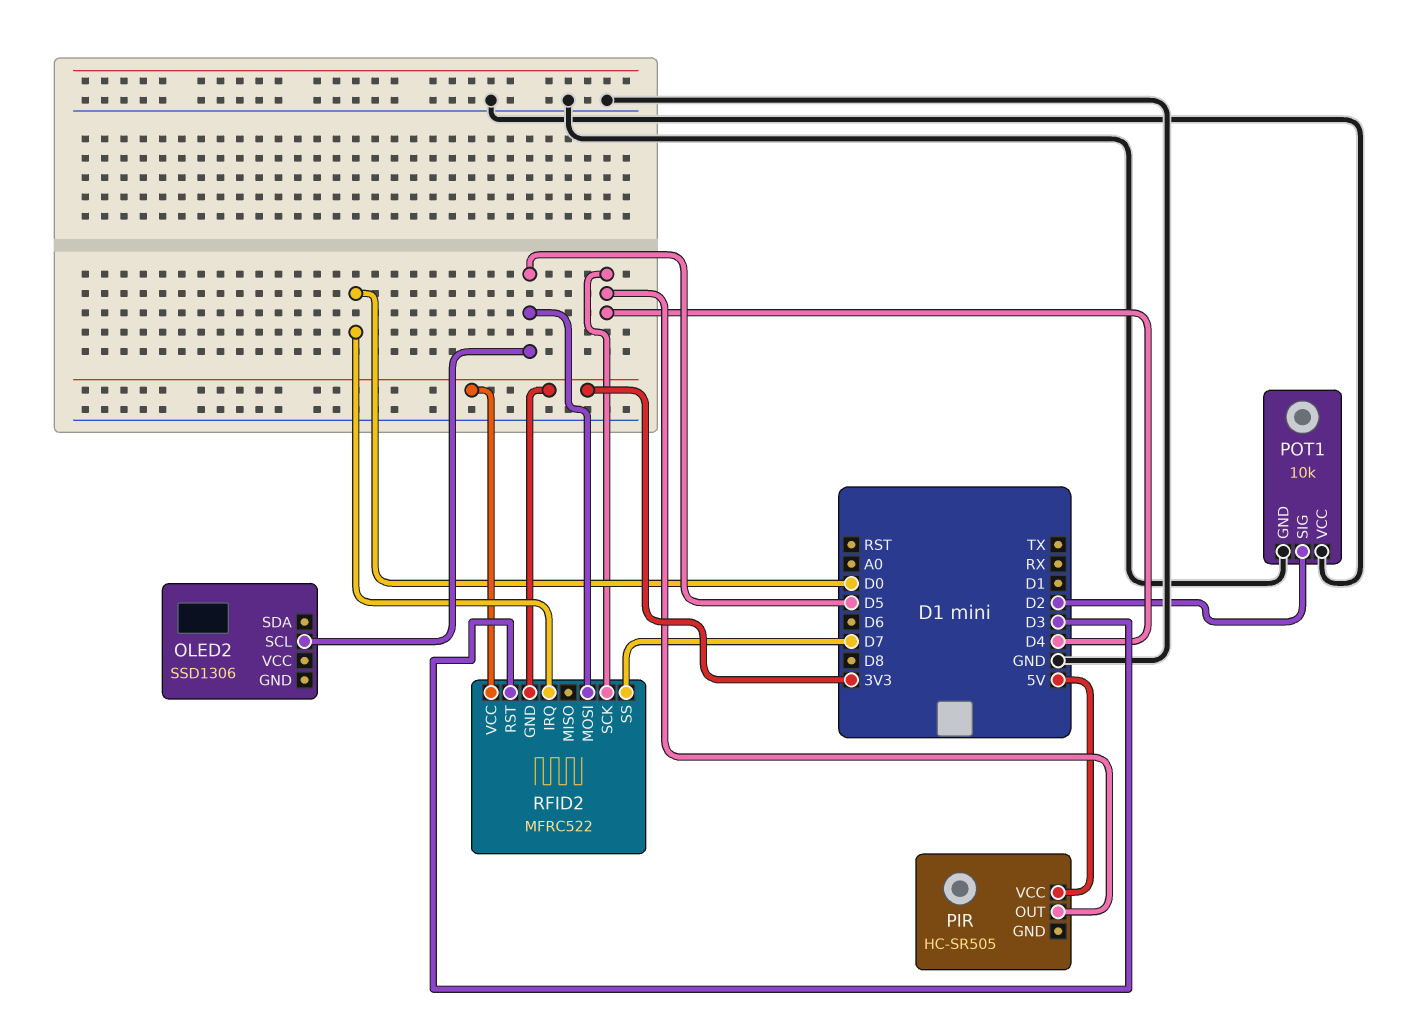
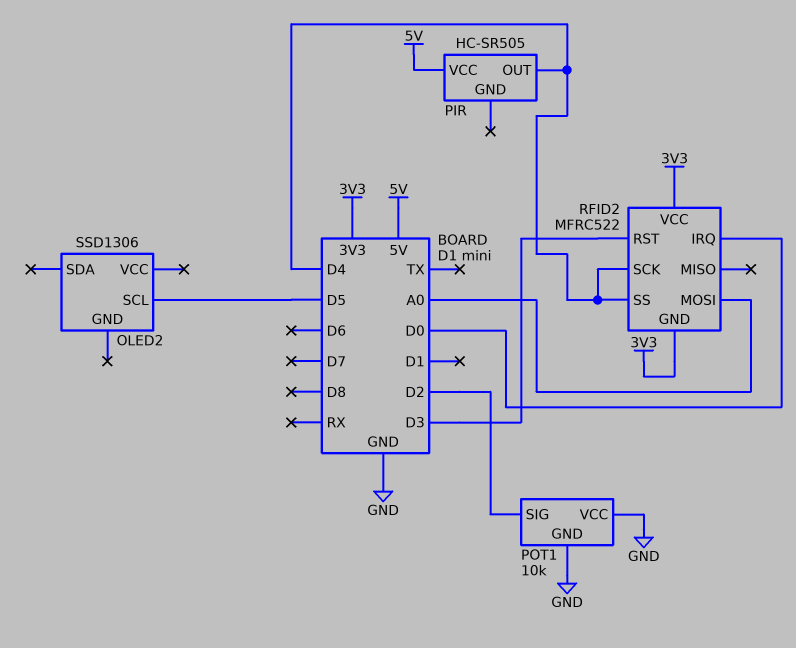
RFID2 pin MOSI: D5 -> A0
RFID2 pin SS: D7 -> D4

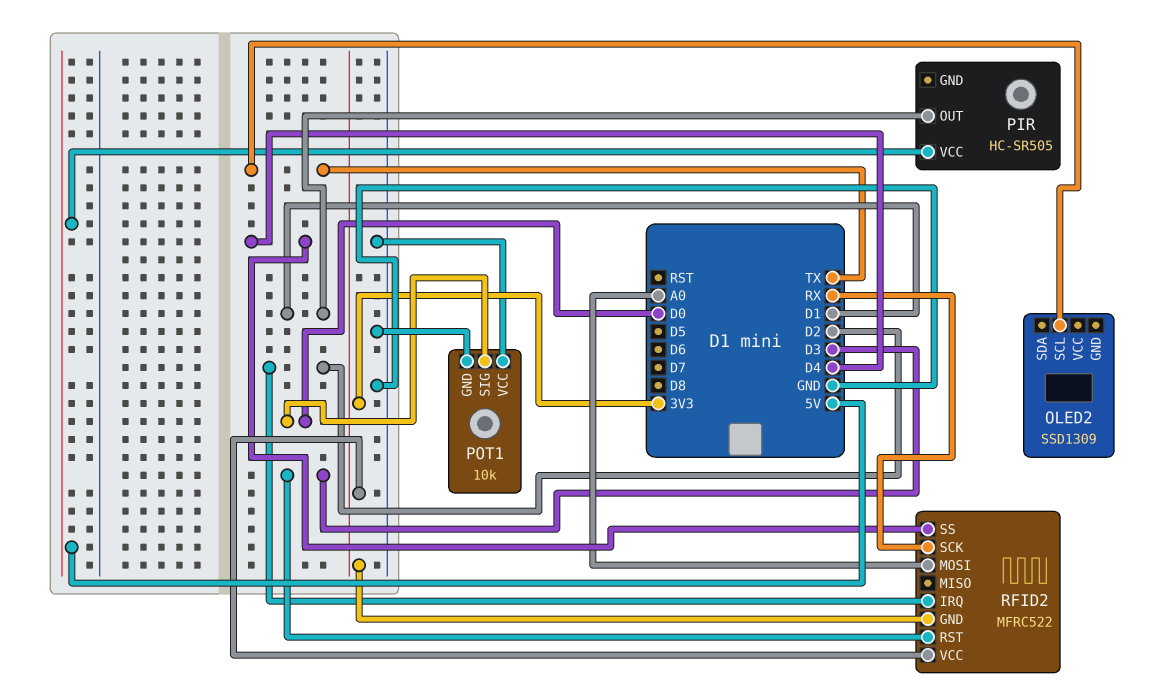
OLED2: SSD1306 -> SSD1309
OLED2 pin SCL: D5 -> TX
PIR pin OUT: D4 -> D1
POT1 pin SIG: D2 -> D0
RFID2 pin IRQ: D0 -> D2
RFID2 pin SCK: D4 -> RX

